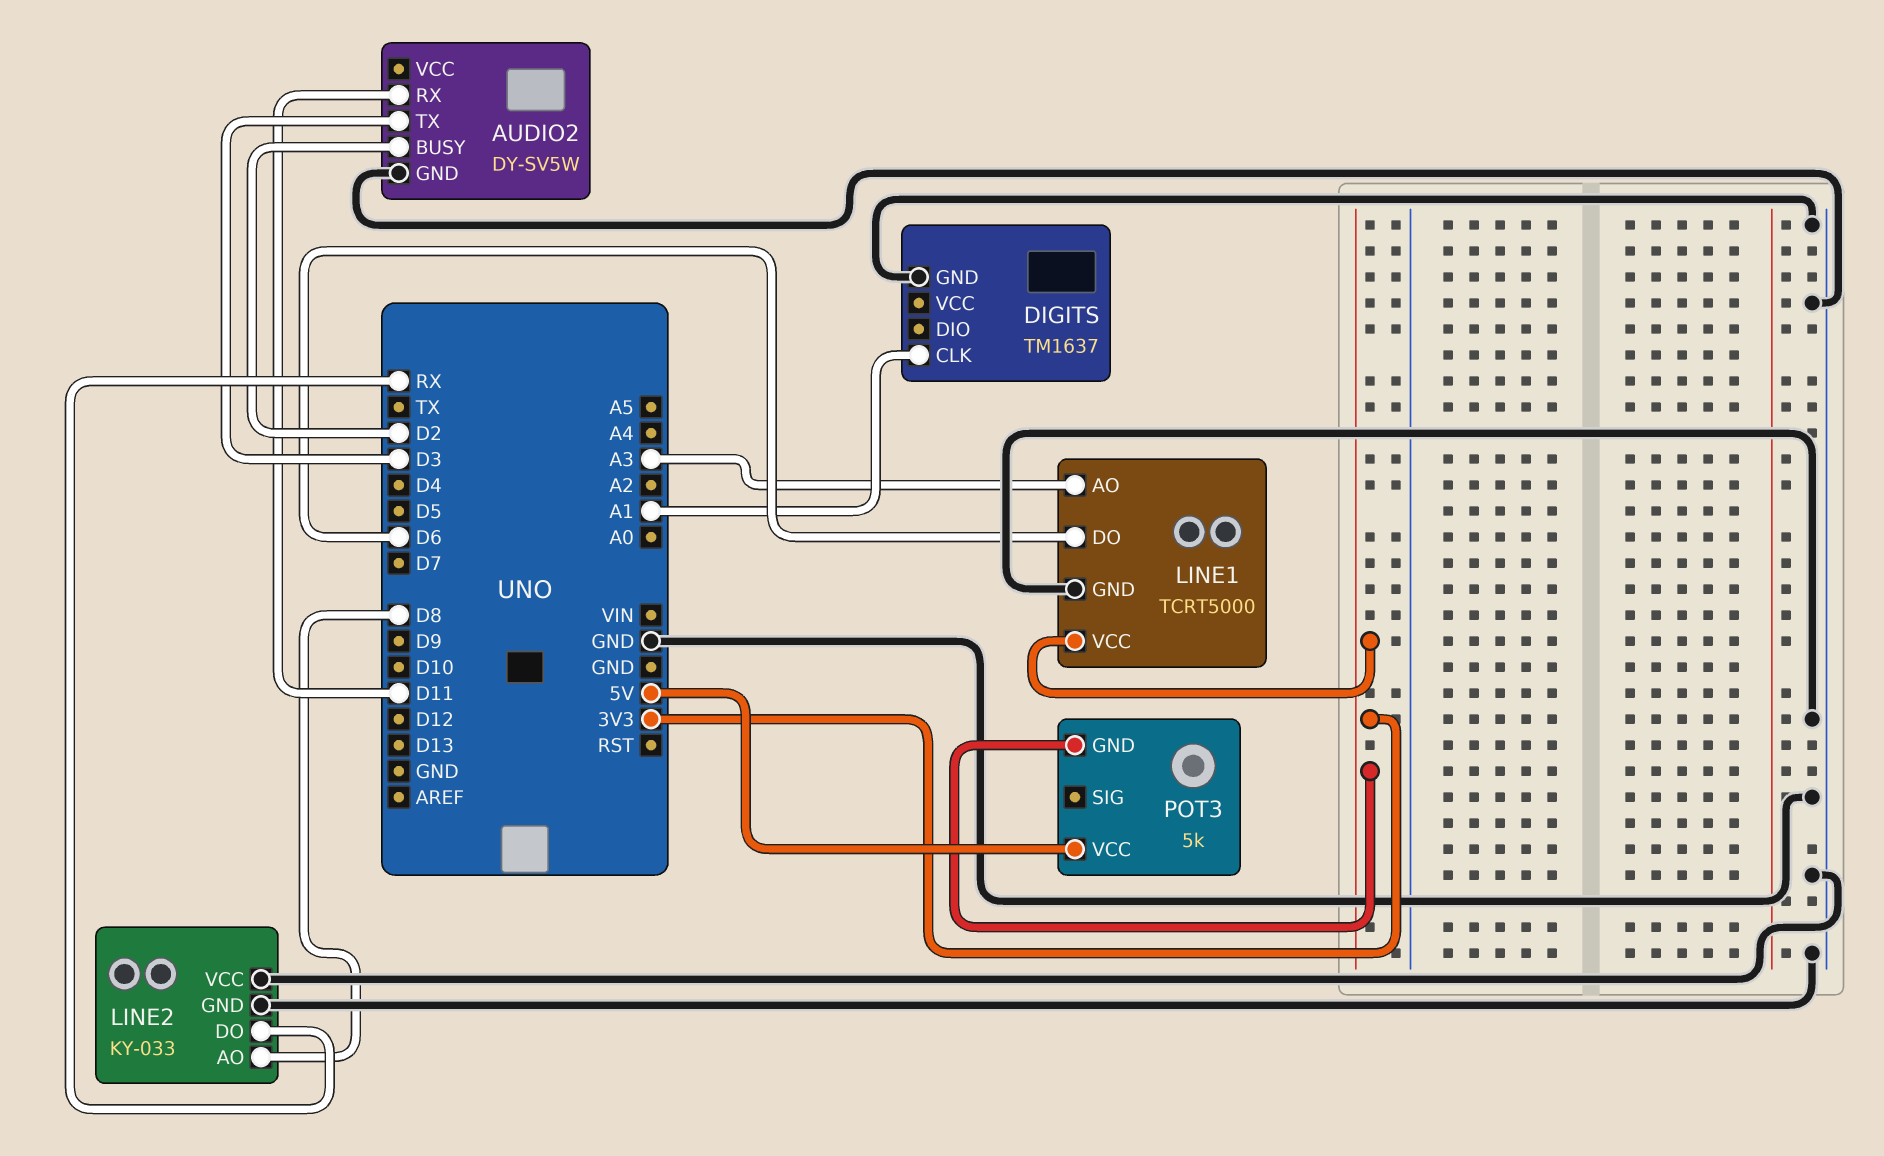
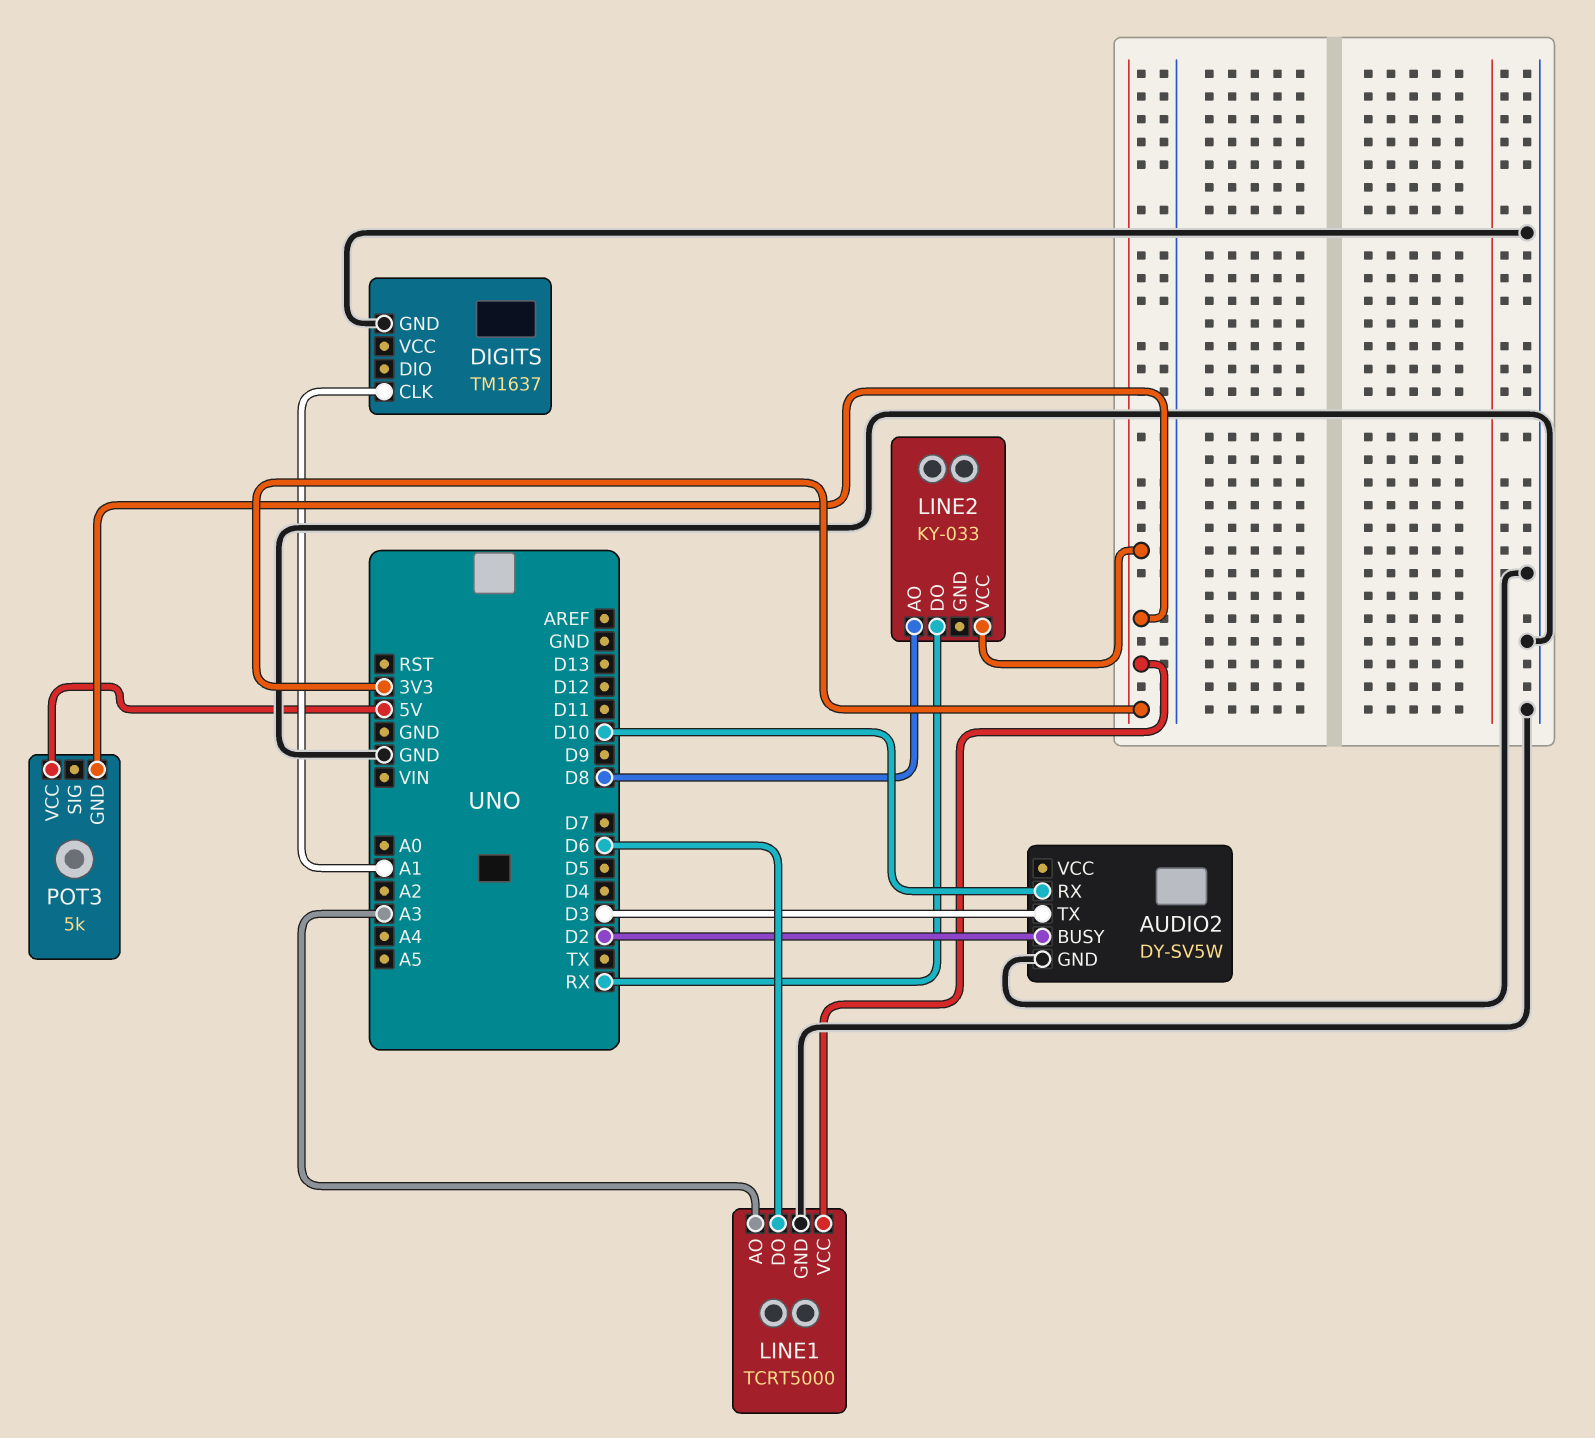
AUDIO2 pin RX: D11 -> D10
LINE2 pin GND: GND -> none
LINE2 pin VCC: GND -> 3V3

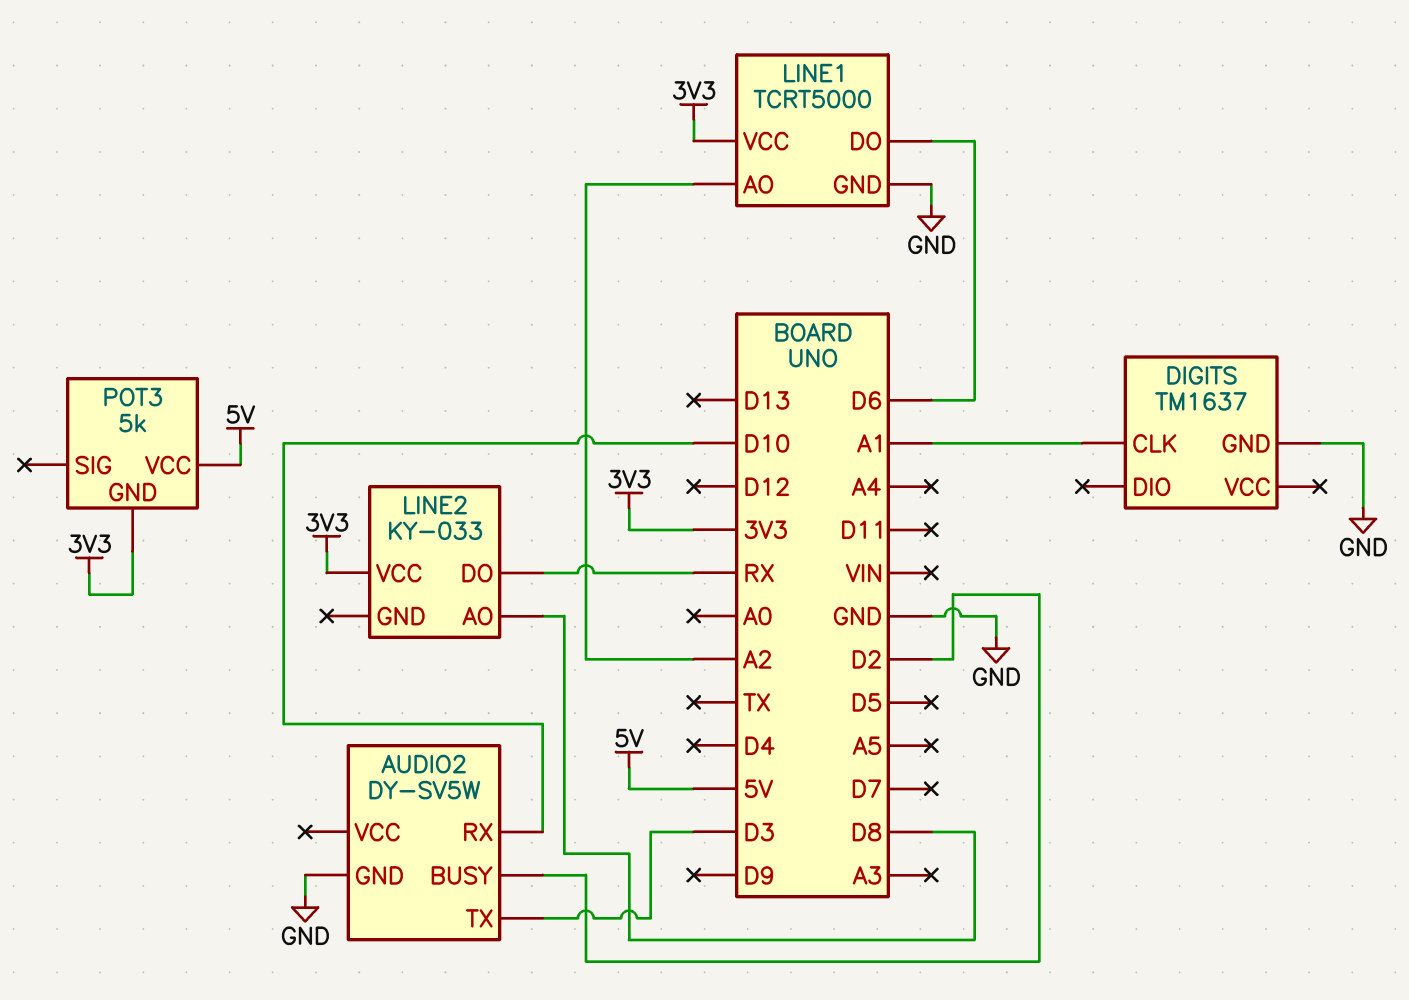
LINE1 pin AO: A3 -> A2

